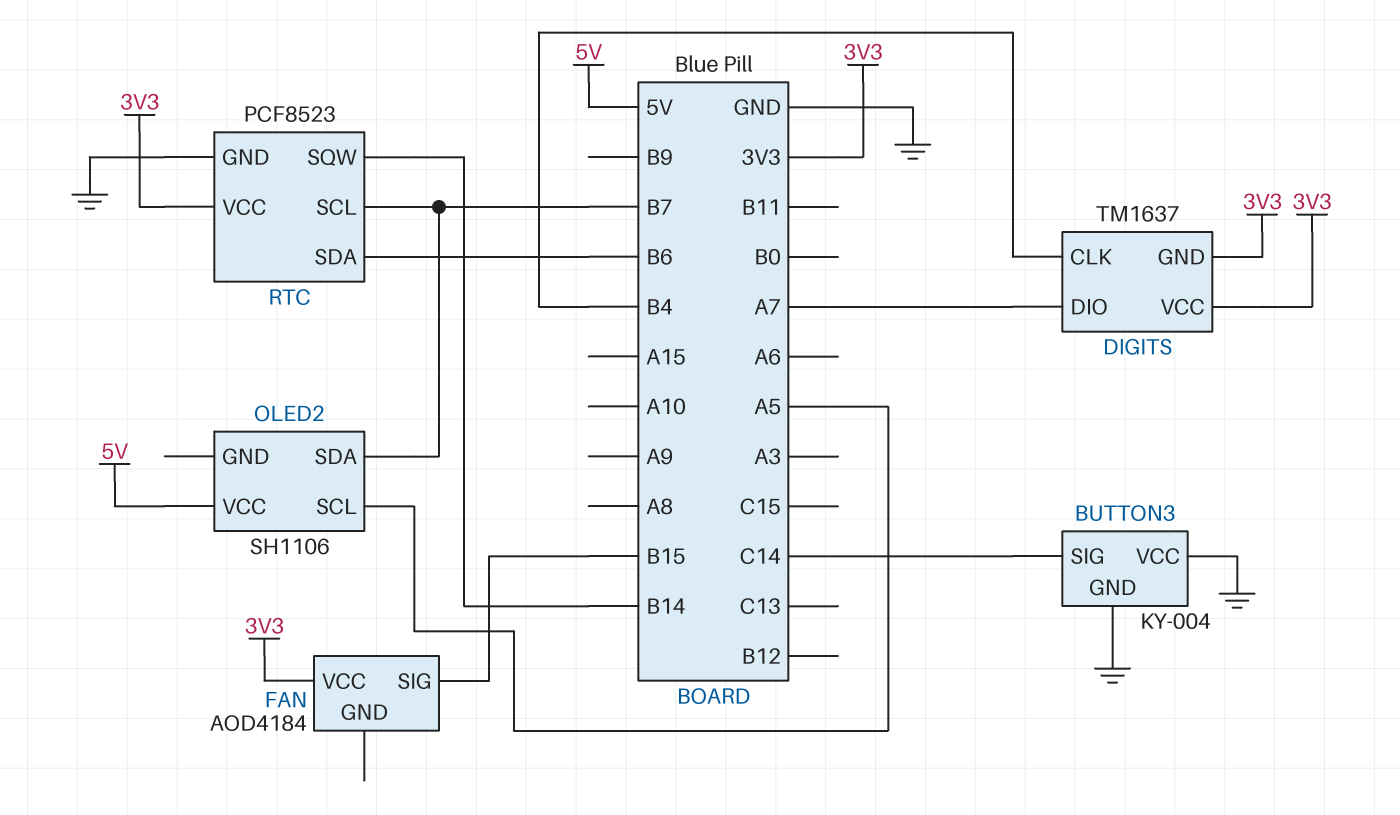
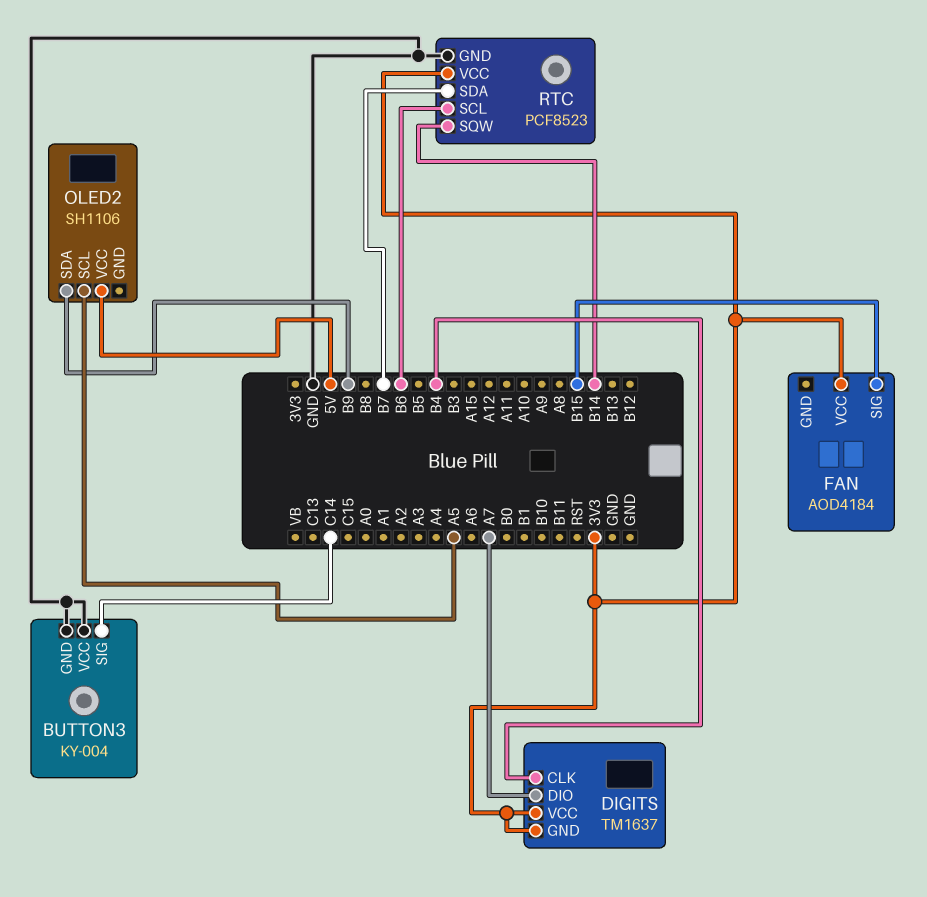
OLED2 pin SDA: B7 -> B9
RTC pin SCL: B7 -> B6
RTC pin SDA: B6 -> B7

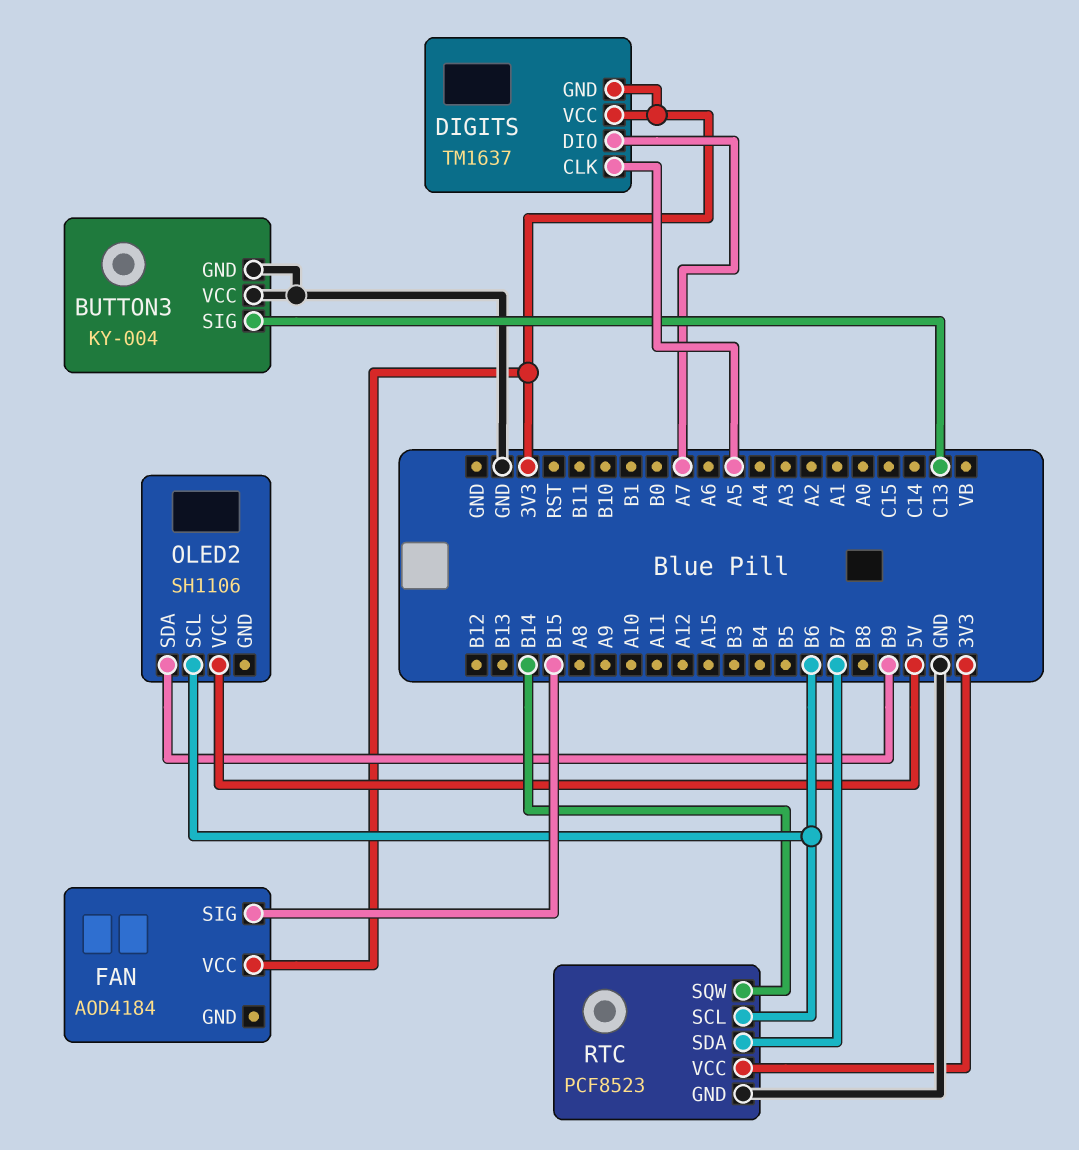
BUTTON3 pin SIG: C14 -> C13
DIGITS pin CLK: B4 -> A5
OLED2 pin SCL: A5 -> B6

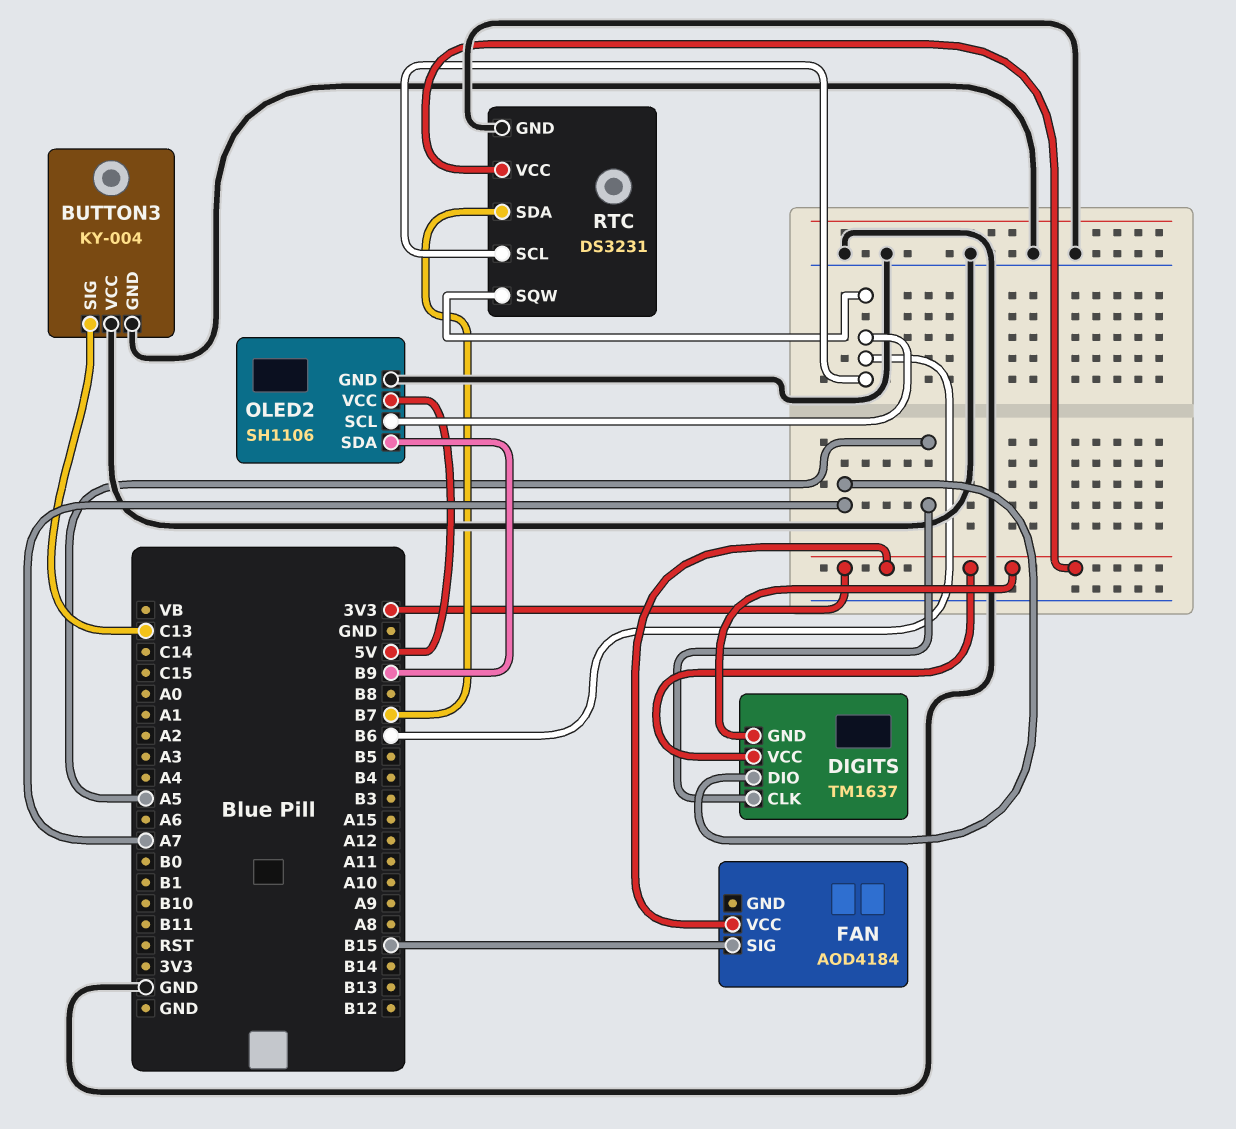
OLED2 pin GND: none -> GND
RTC: PCF8523 -> DS3231
RTC pin SQW: B14 -> B6

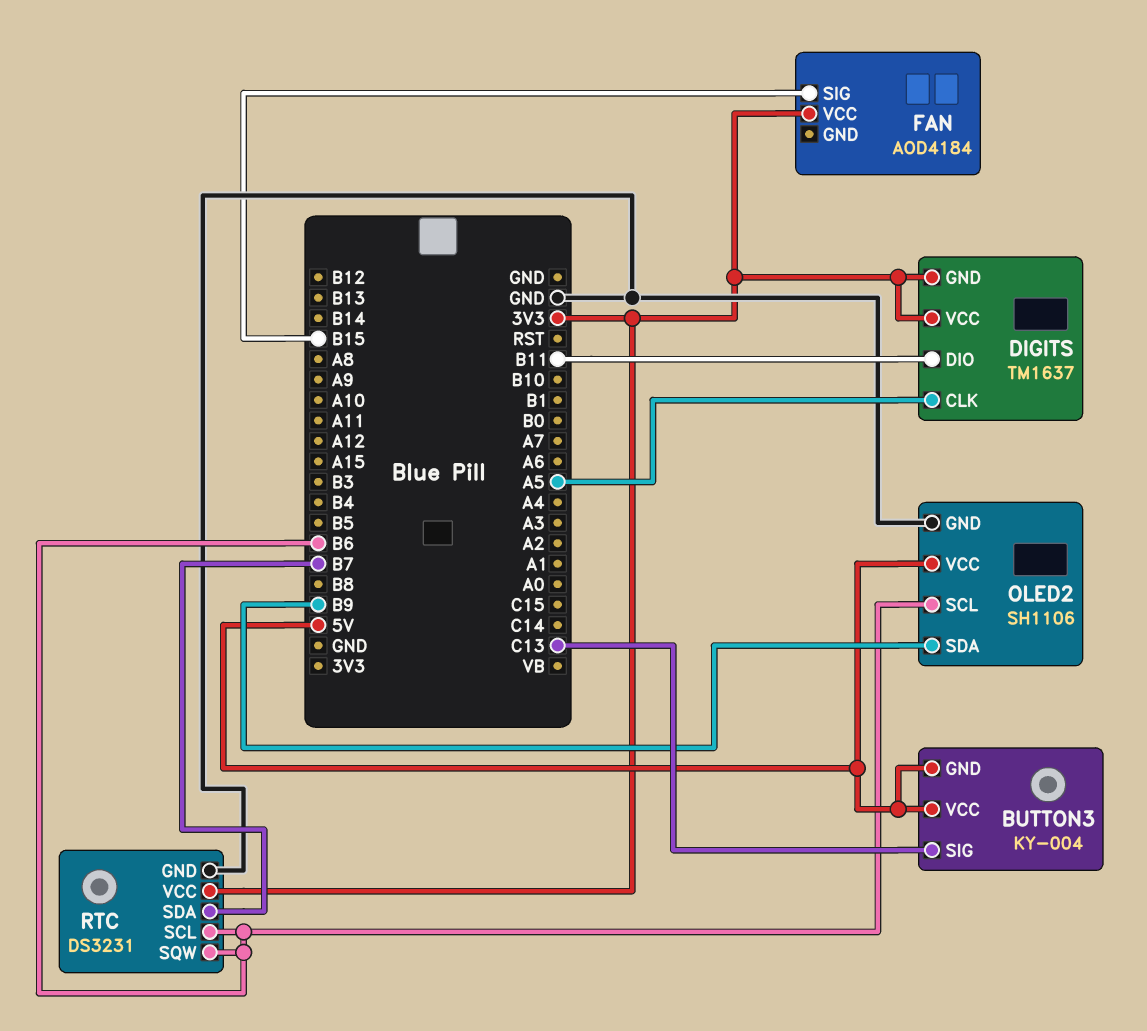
BUTTON3 pin GND: GND -> 5V
BUTTON3 pin VCC: GND -> 5V
DIGITS pin DIO: A7 -> B11

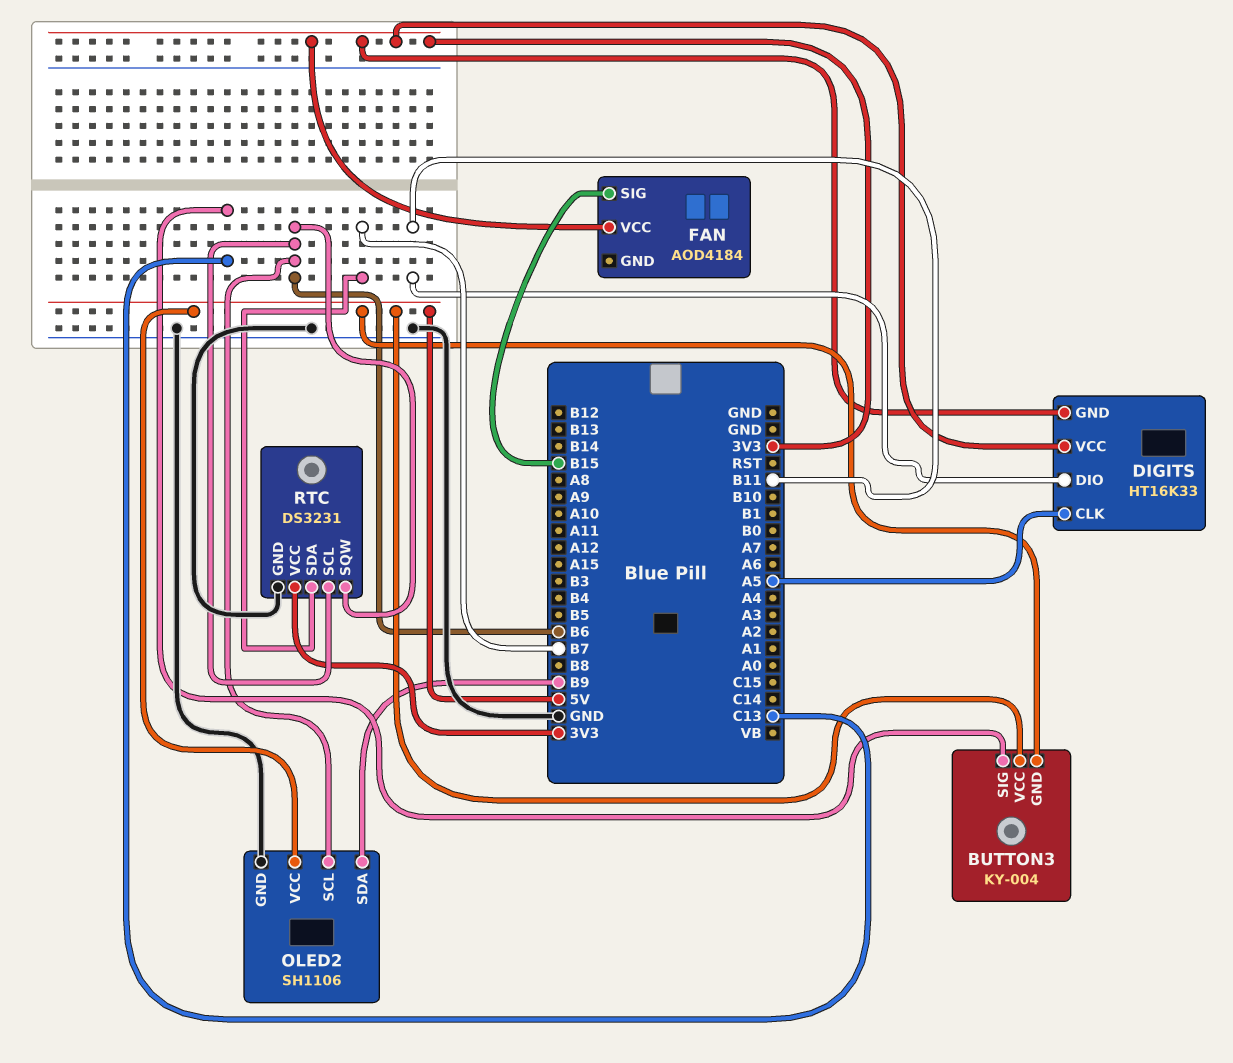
DIGITS: TM1637 -> HT16K33

